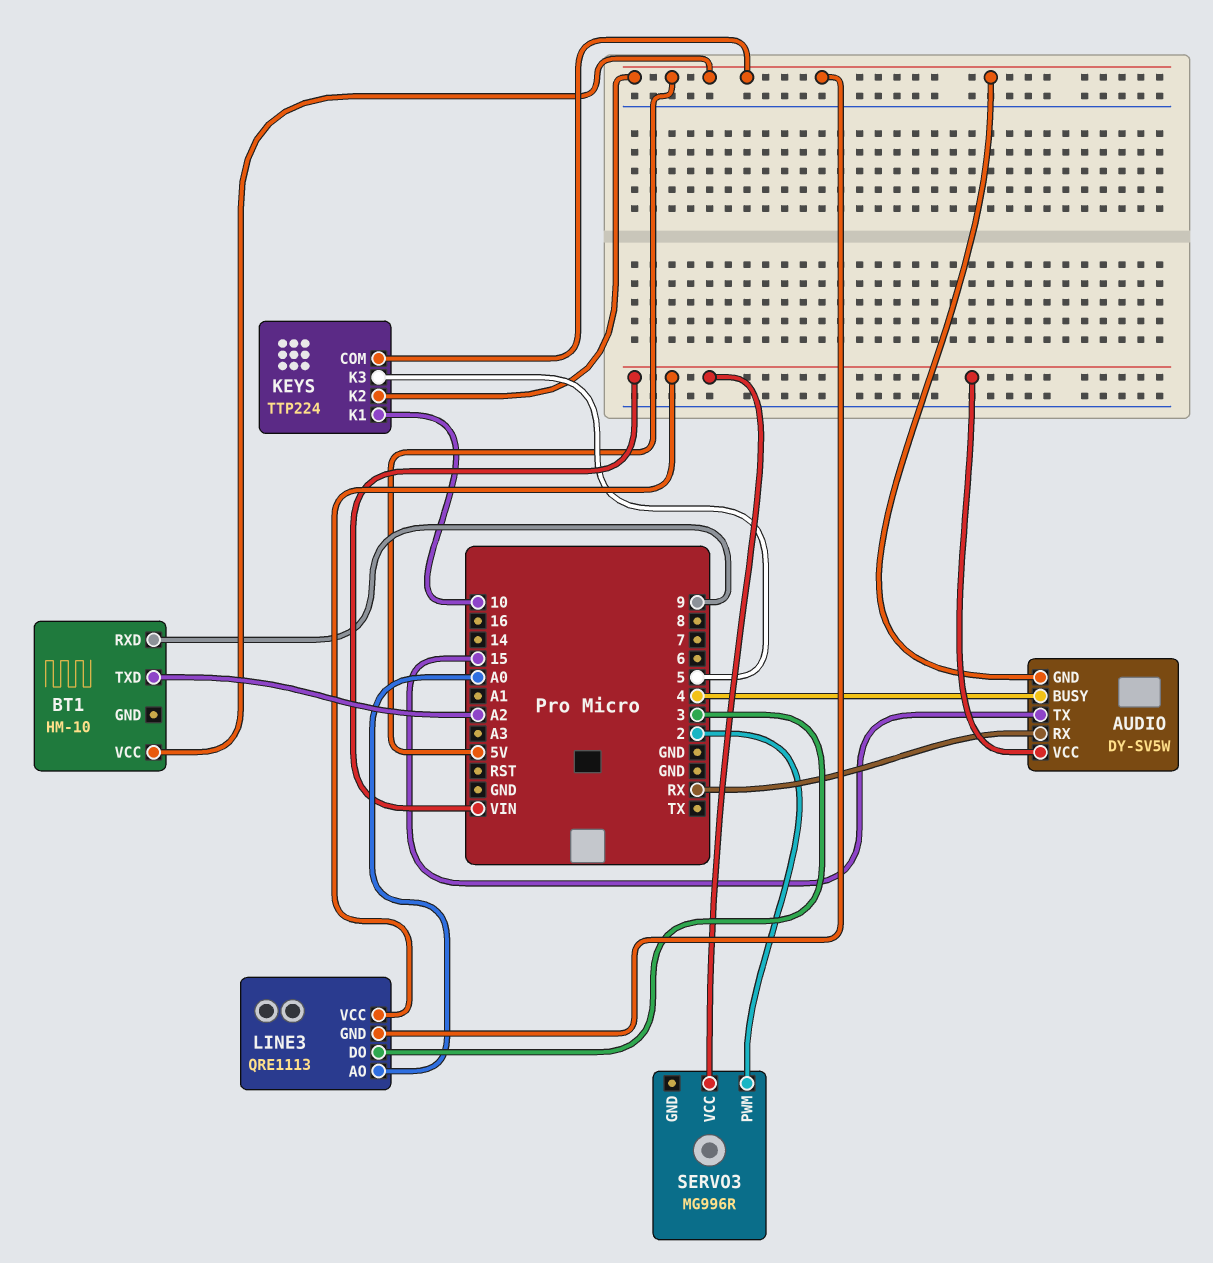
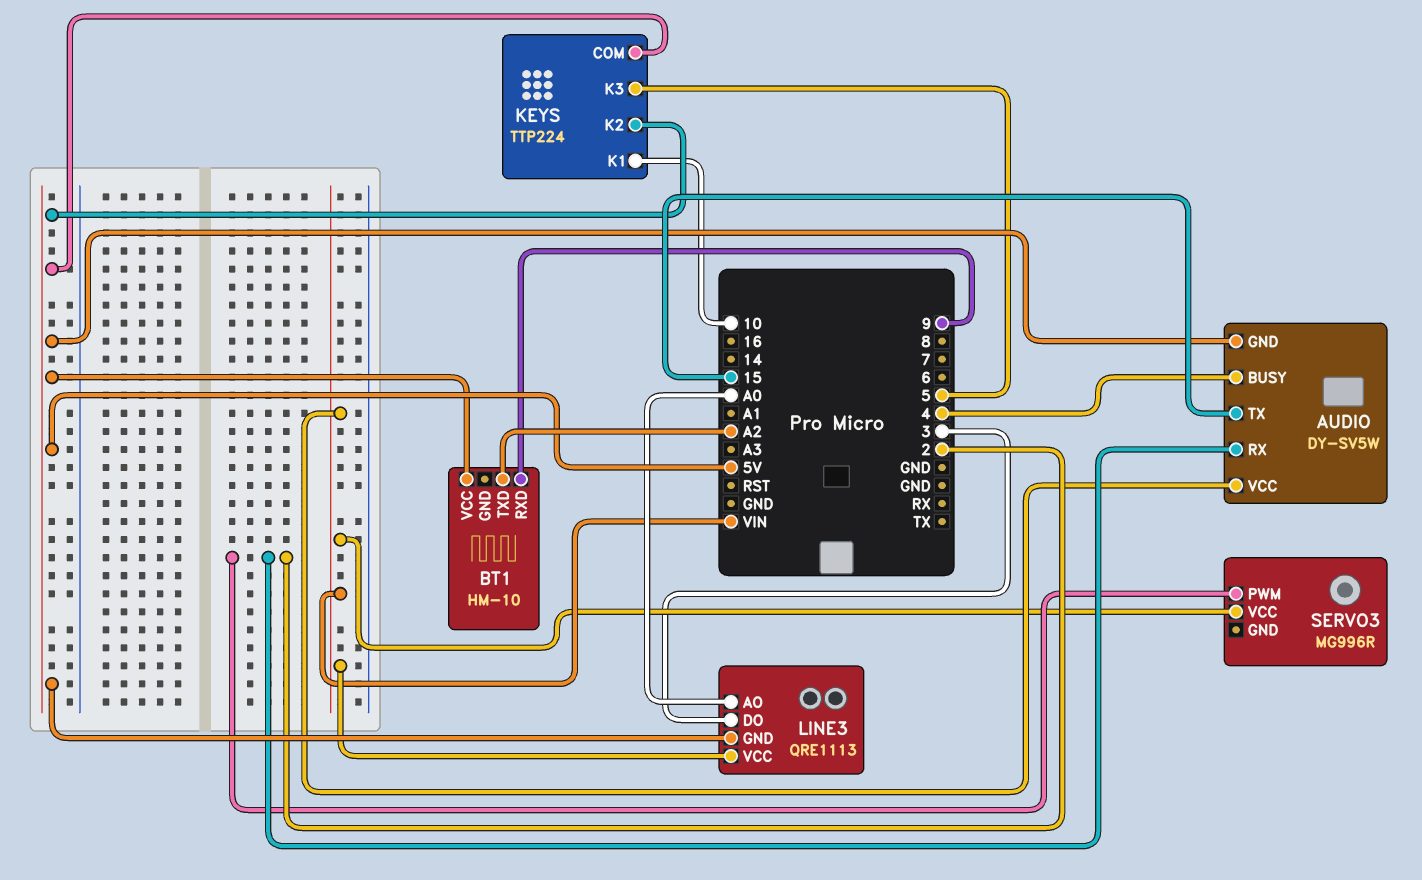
AUDIO pin RX: RX -> 2

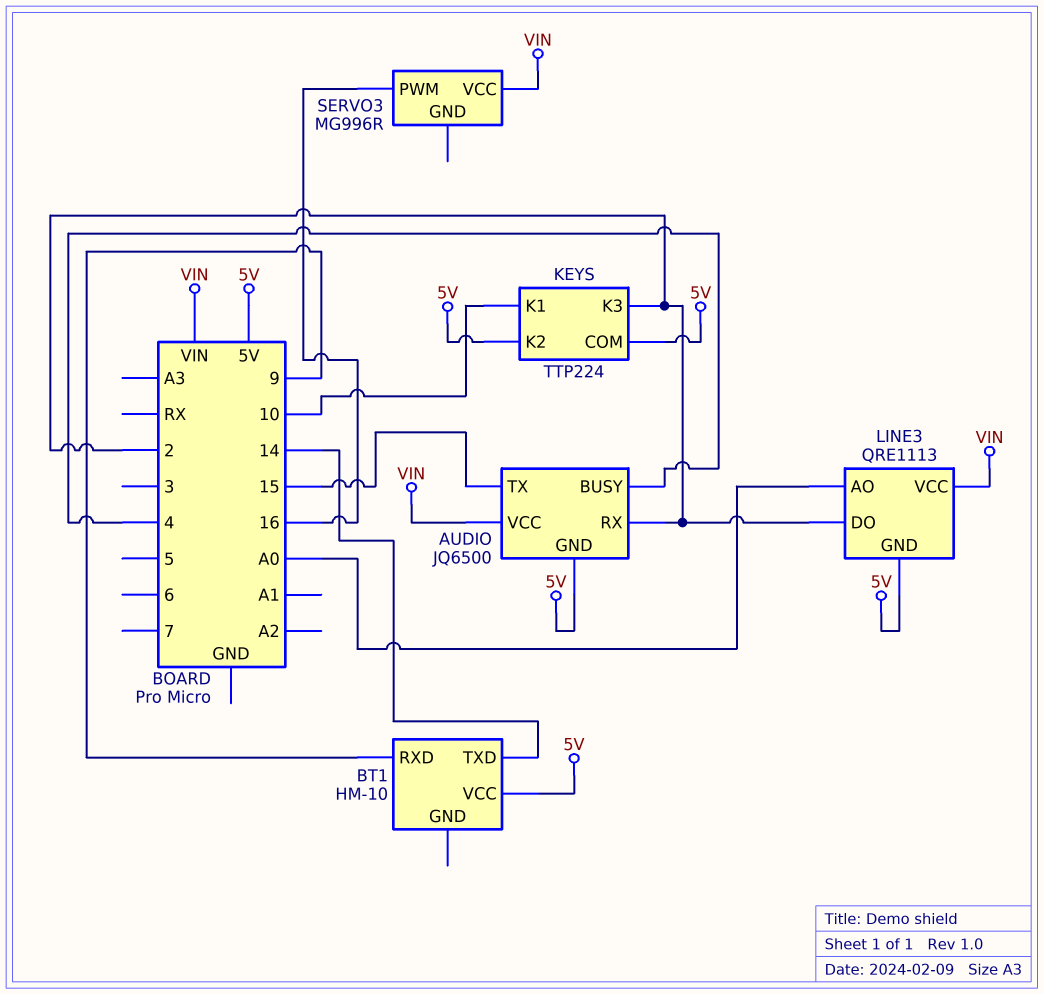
AUDIO: DY-SV5W -> JQ6500
BT1 pin TXD: A2 -> 14
KEYS pin K3: 5 -> 2
LINE3 pin DO: 3 -> 2
SERVO3 pin PWM: 2 -> 16

